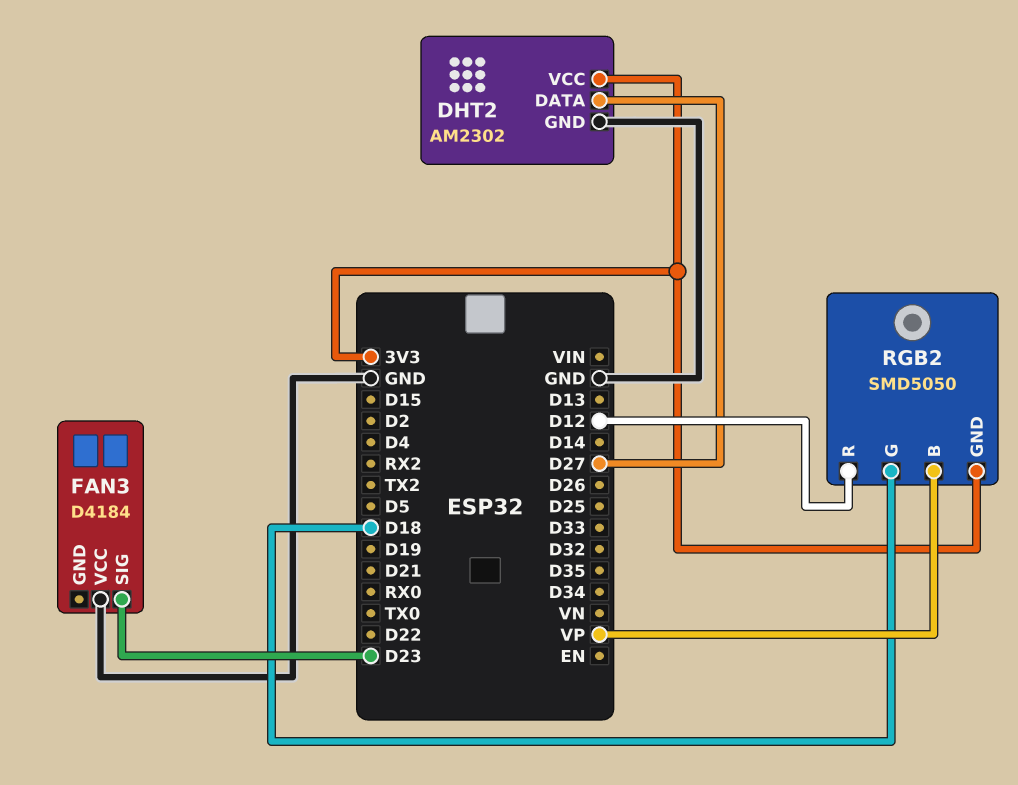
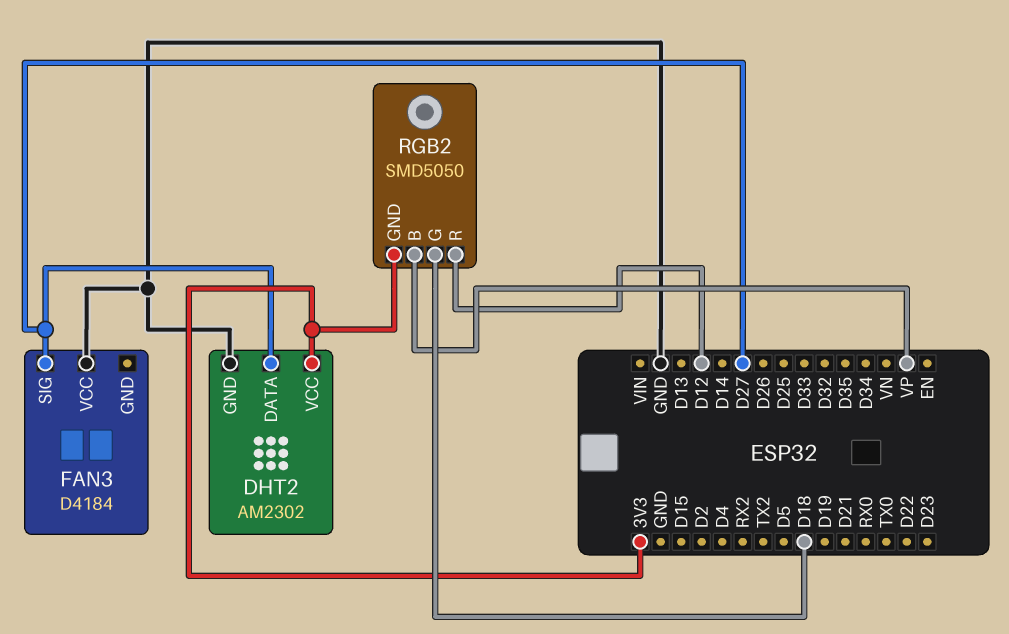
FAN3 pin SIG: D23 -> D27

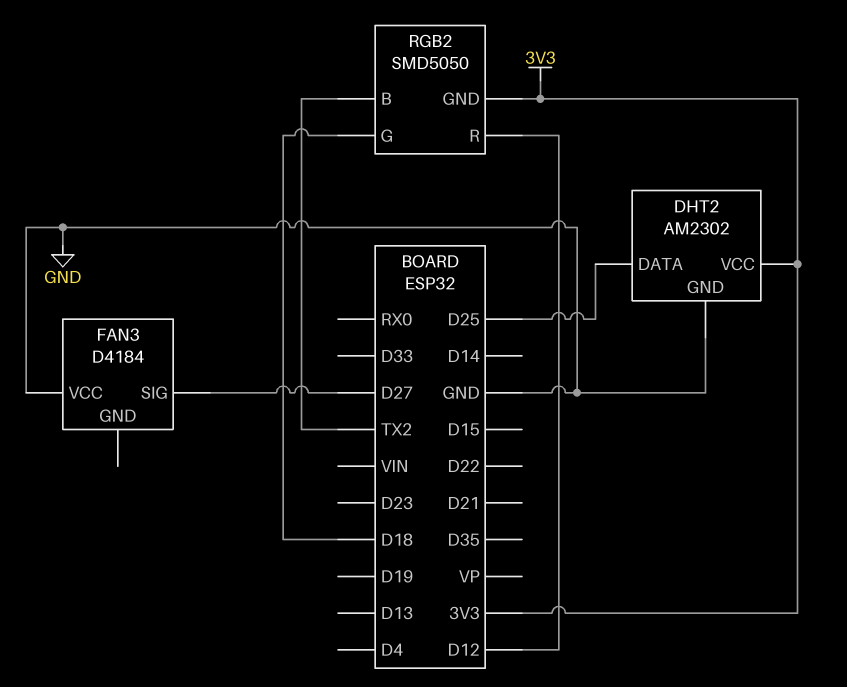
DHT2 pin DATA: D27 -> D25
RGB2 pin B: VP -> TX2

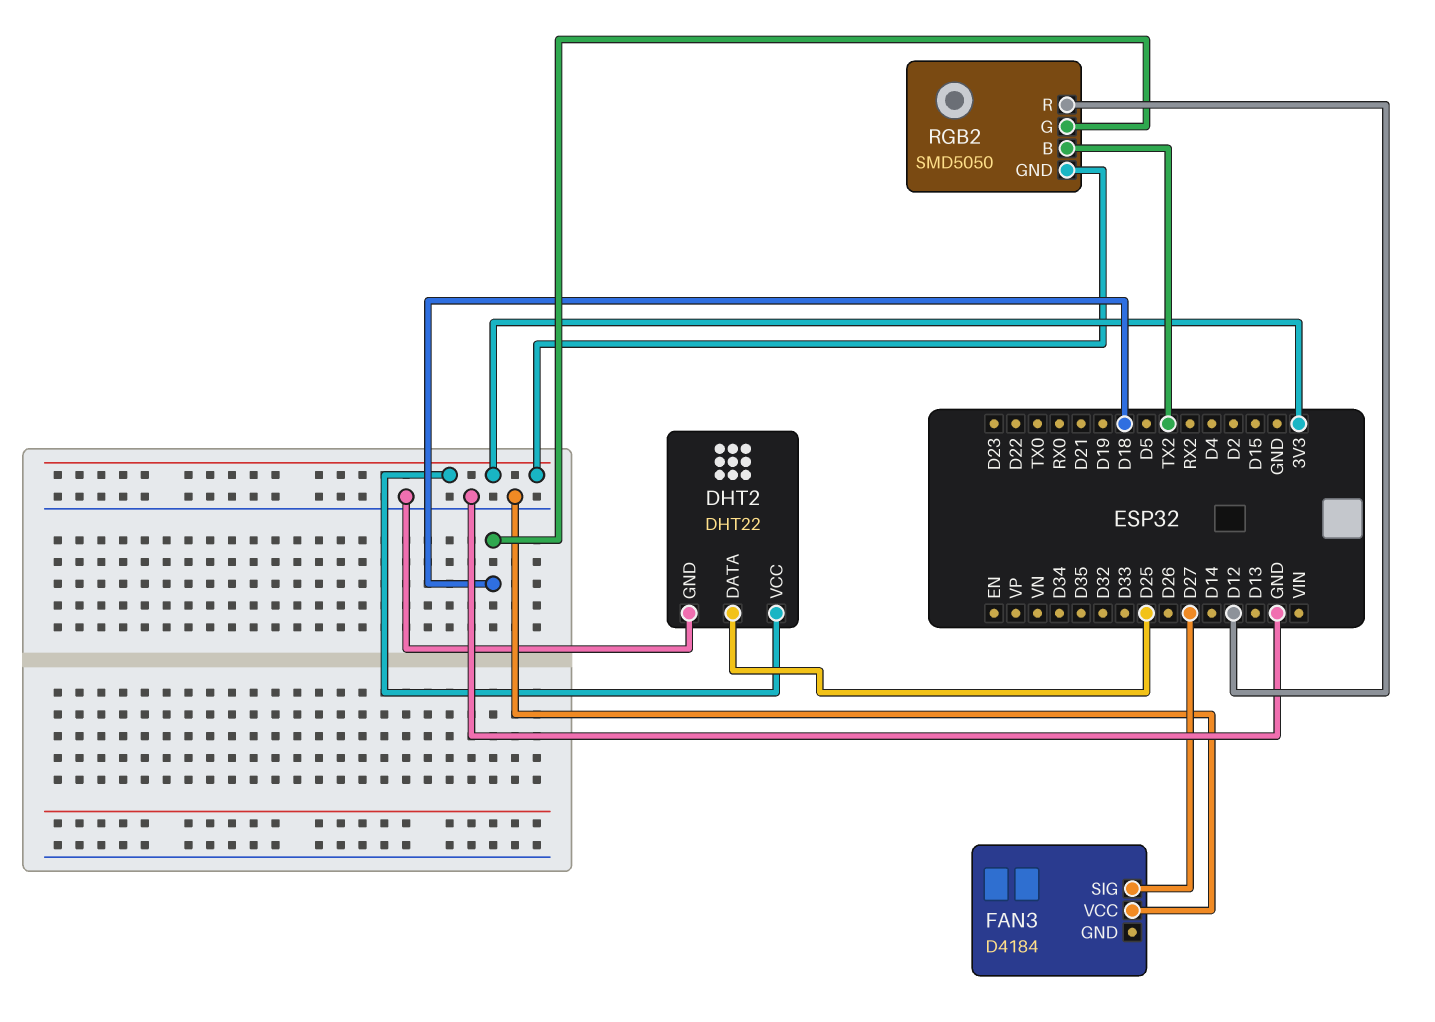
DHT2: AM2302 -> DHT22

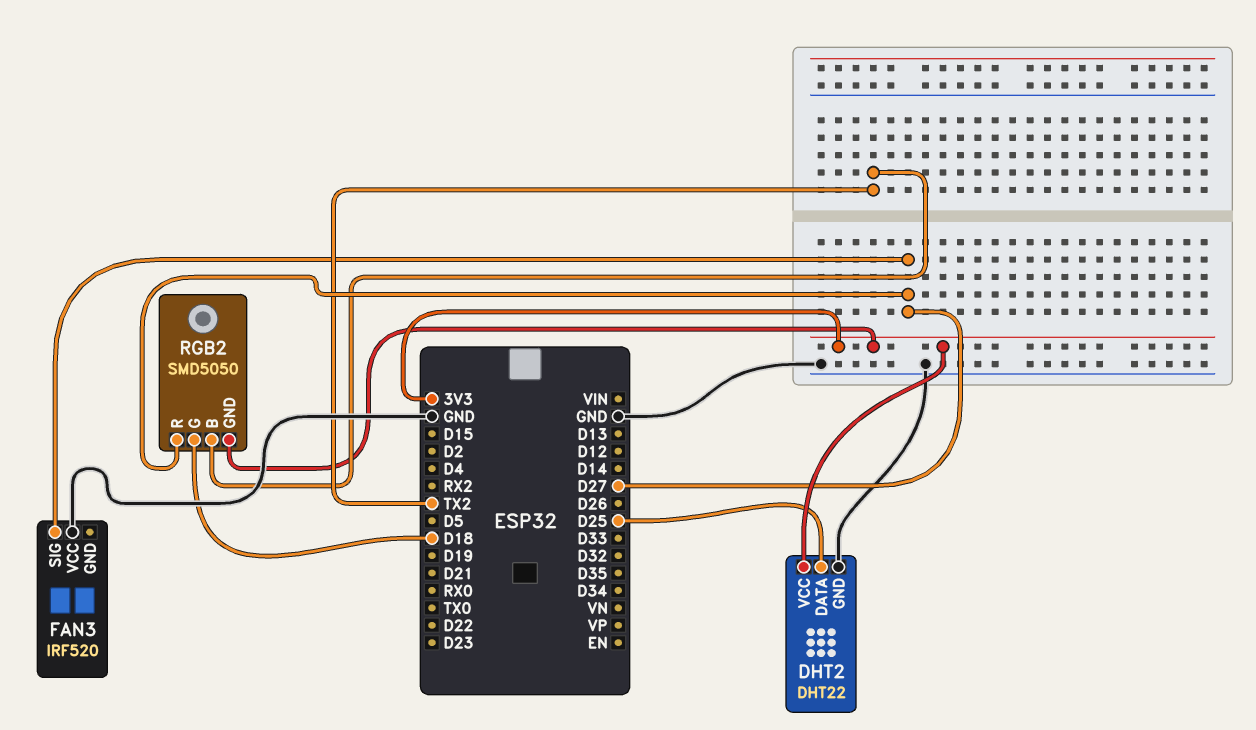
FAN3: D4184 -> IRF520
RGB2 pin R: D12 -> D27

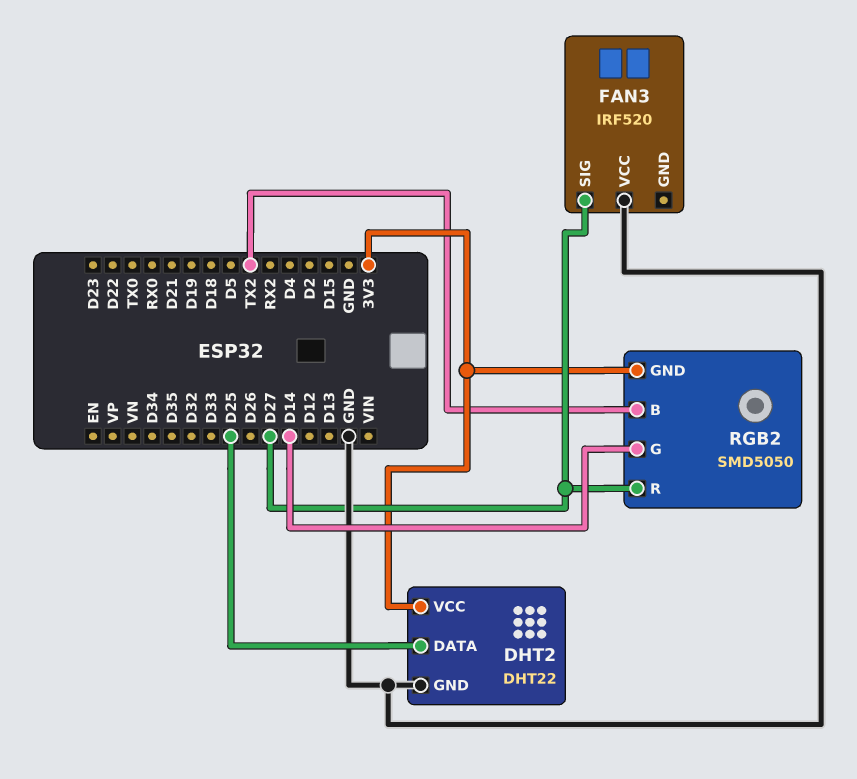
RGB2 pin G: D18 -> D14

